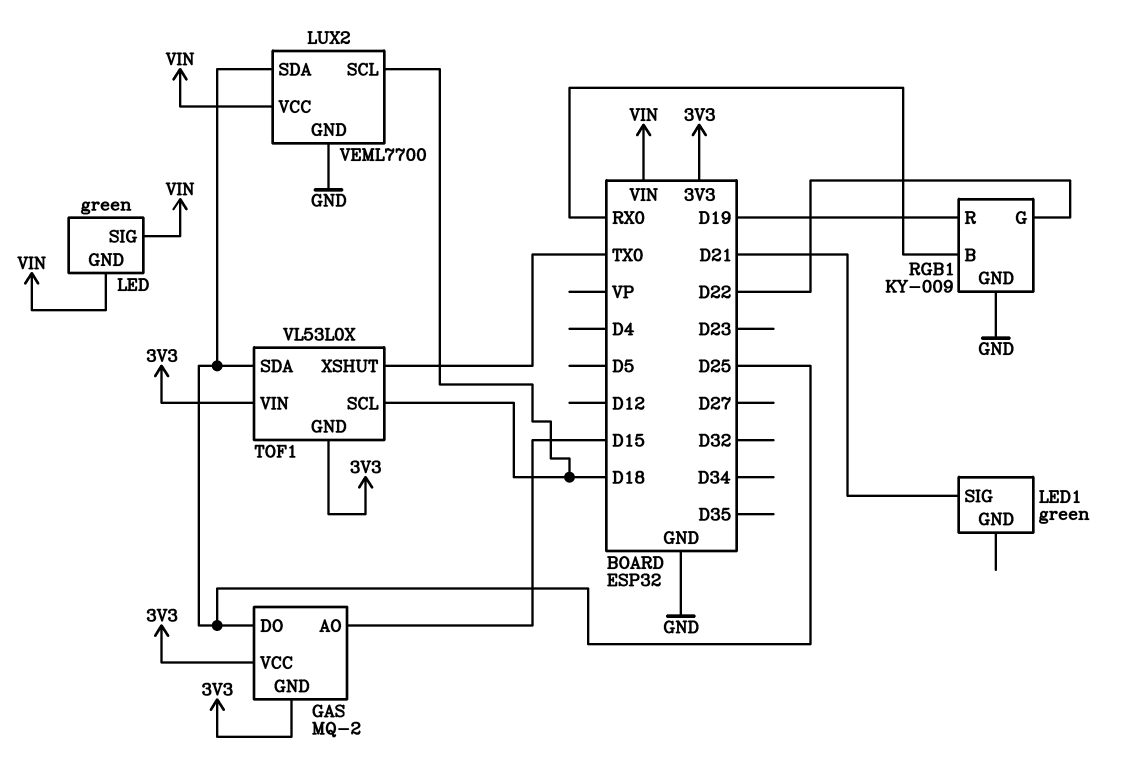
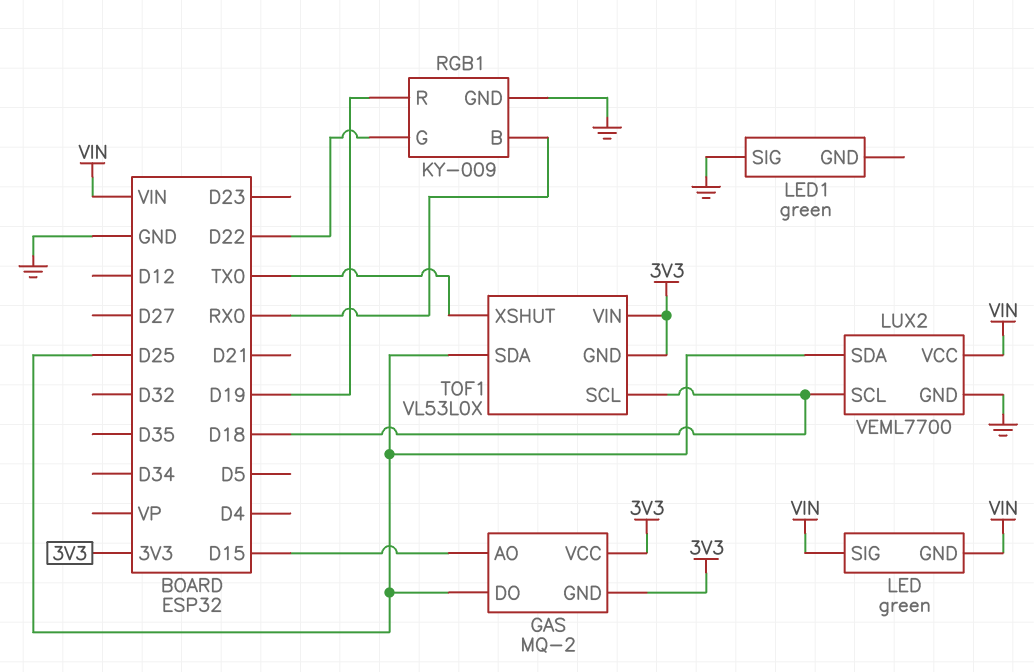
LED1 pin SIG: D21 -> GND

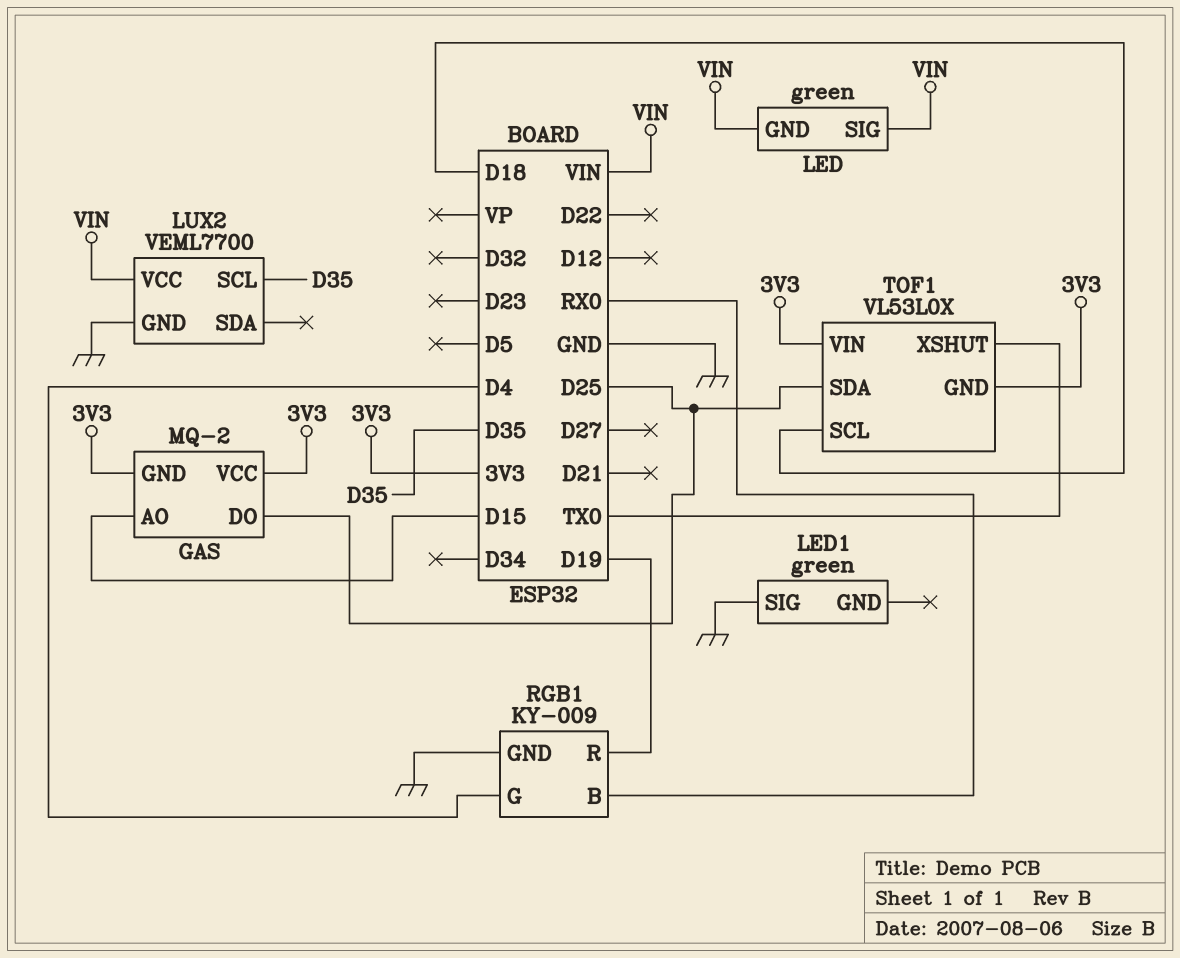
LUX2 pin SCL: D18 -> D35
LUX2 pin SDA: D25 -> none
RGB1 pin G: D22 -> D4

